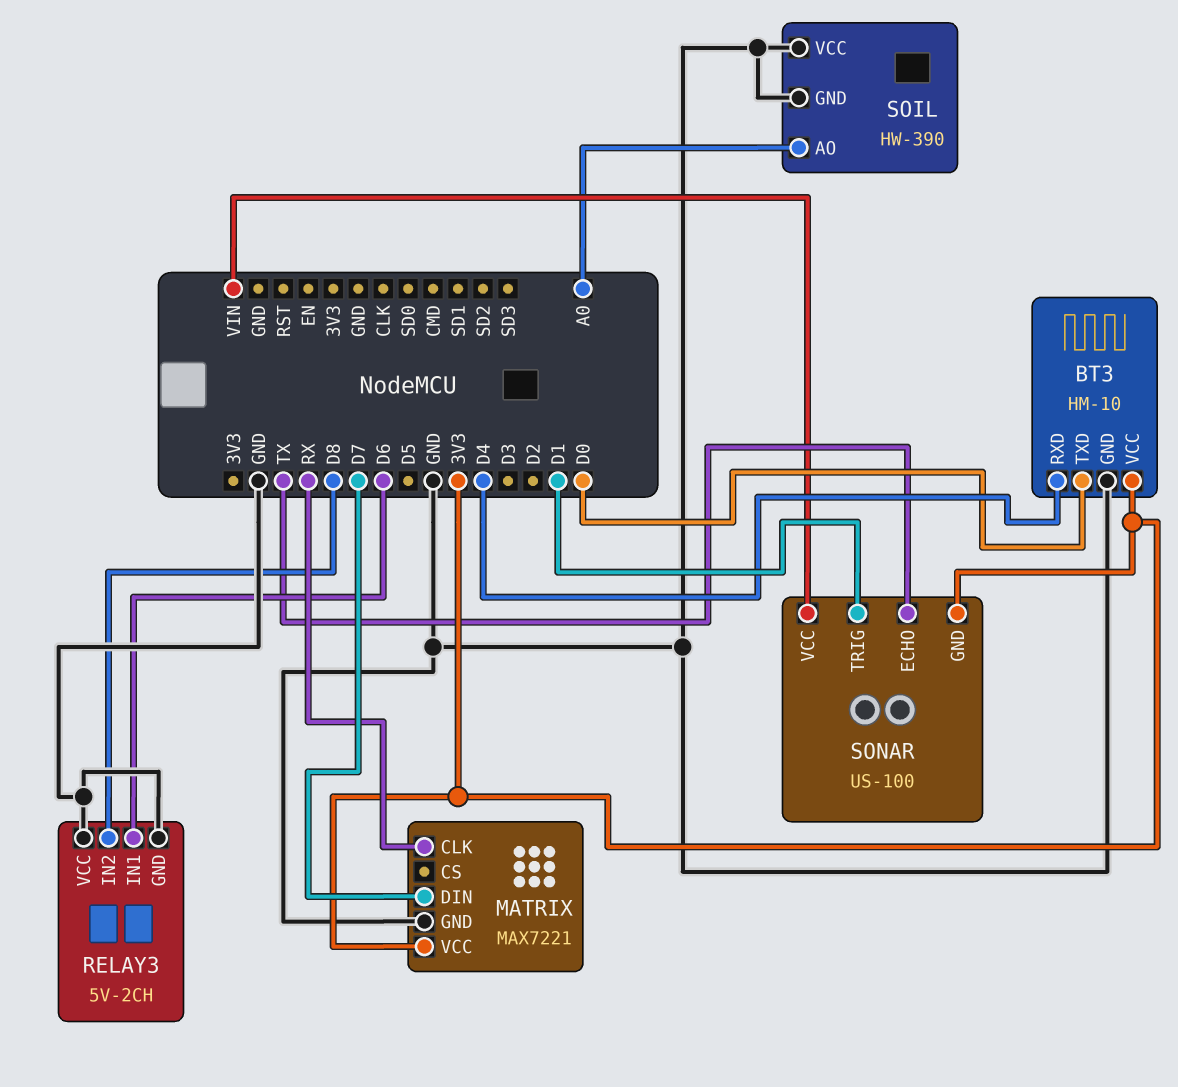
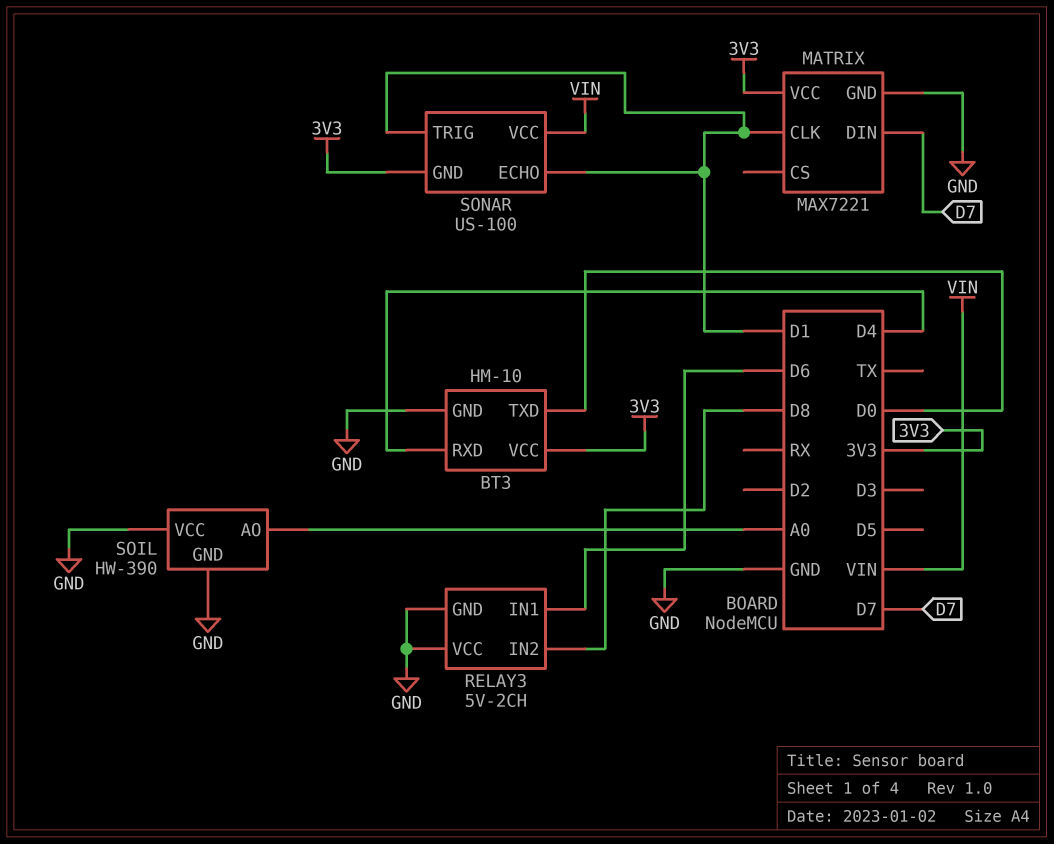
MATRIX pin CLK: RX -> D1
SONAR pin ECHO: TX -> D1

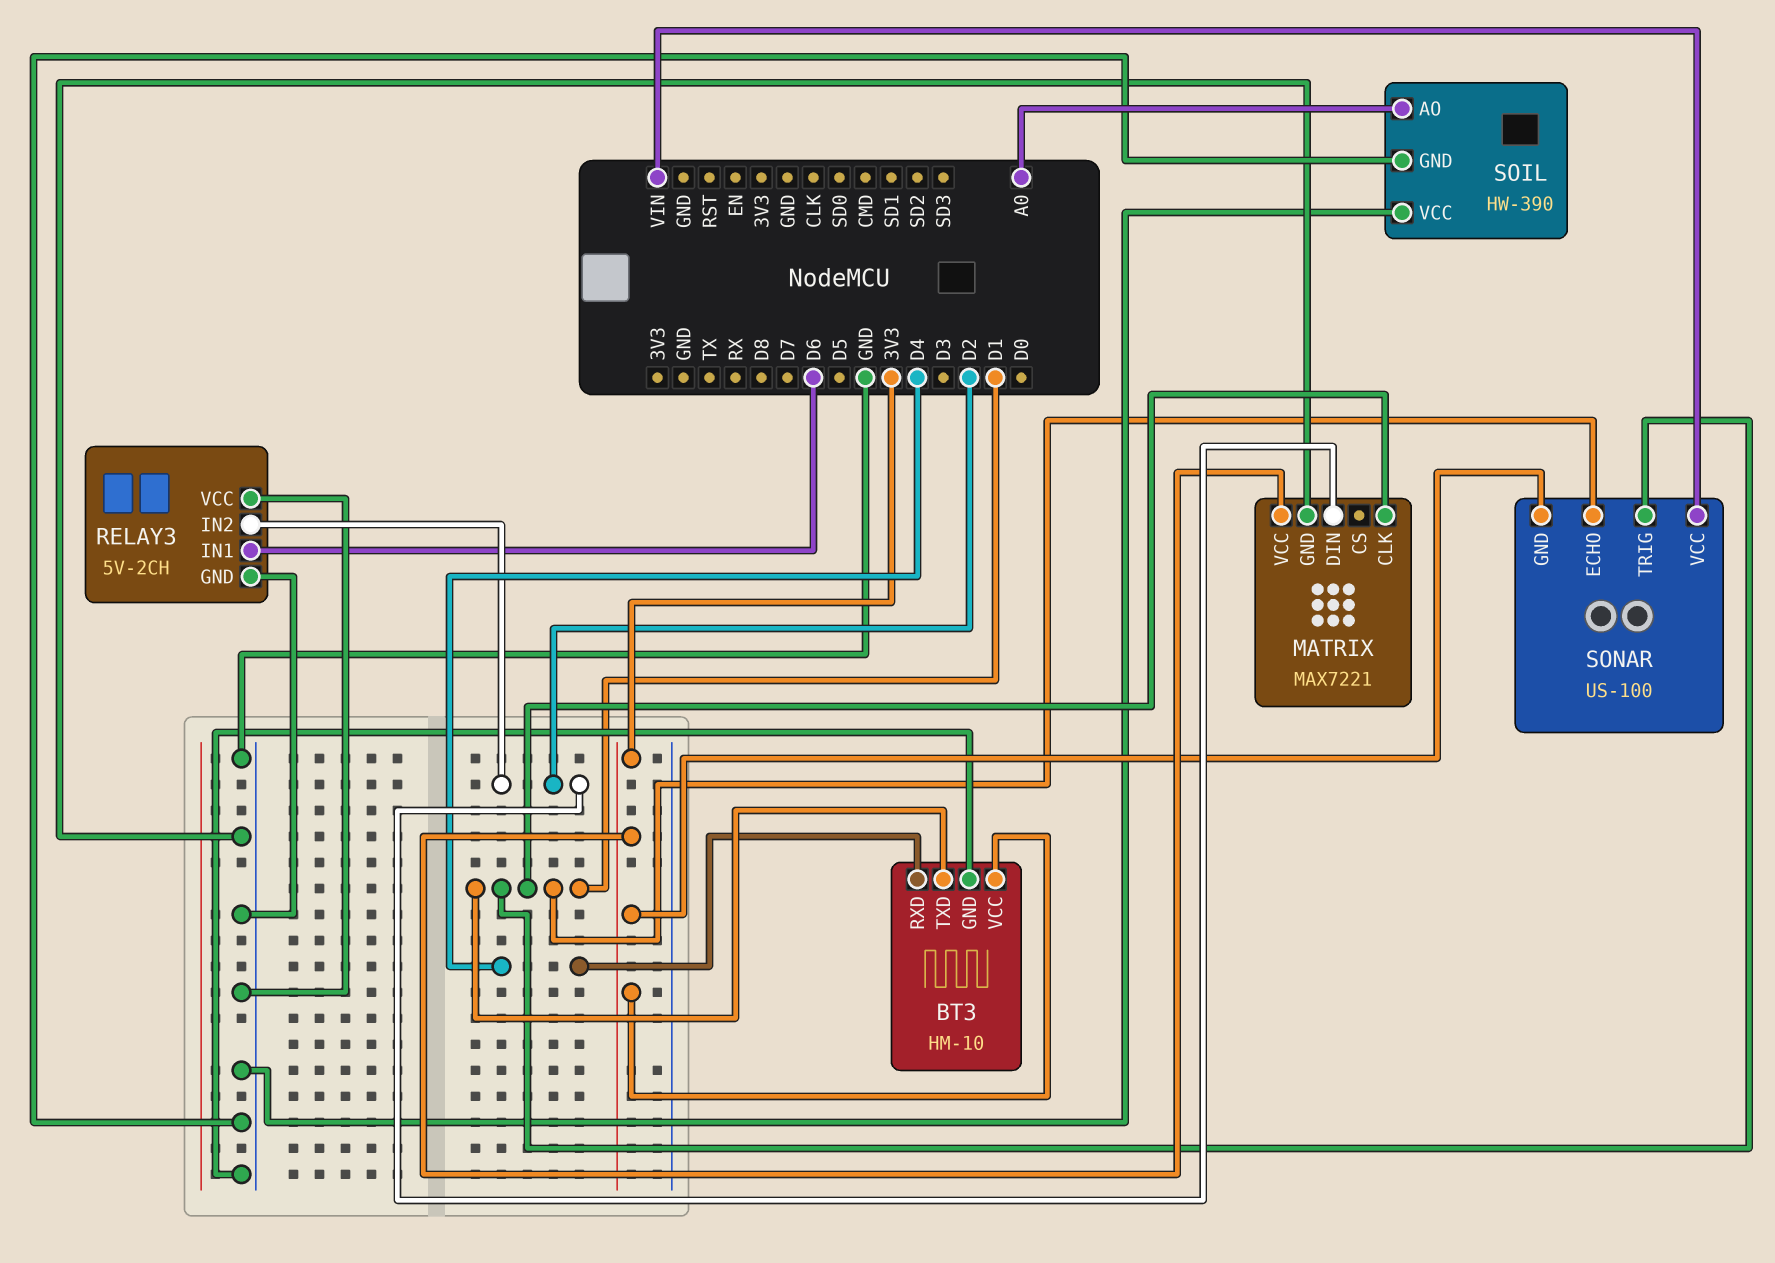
BT3 pin TXD: D0 -> D1
MATRIX pin DIN: D7 -> D2
RELAY3 pin IN2: D8 -> D2

